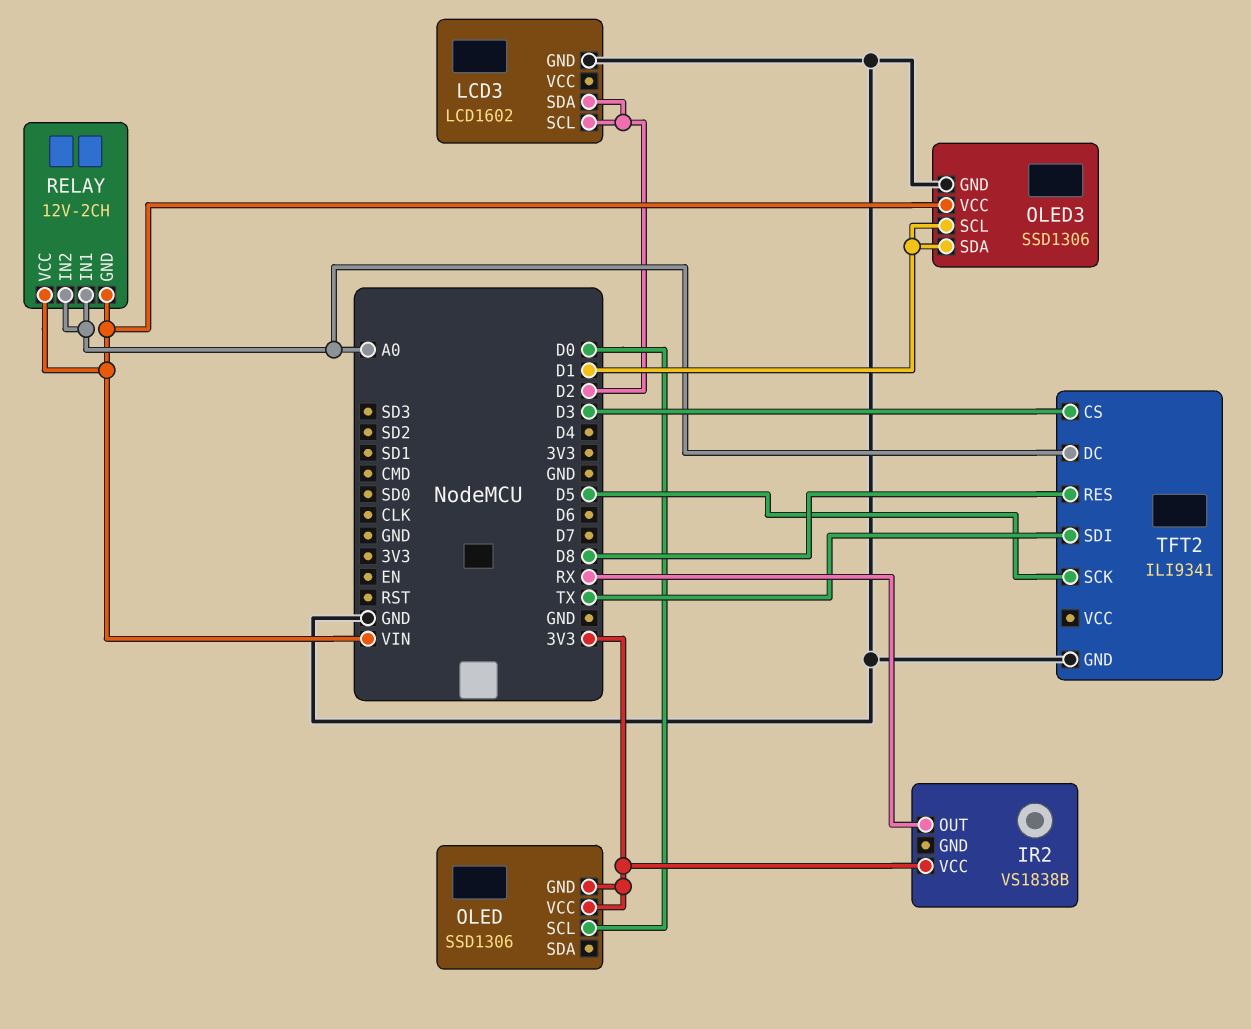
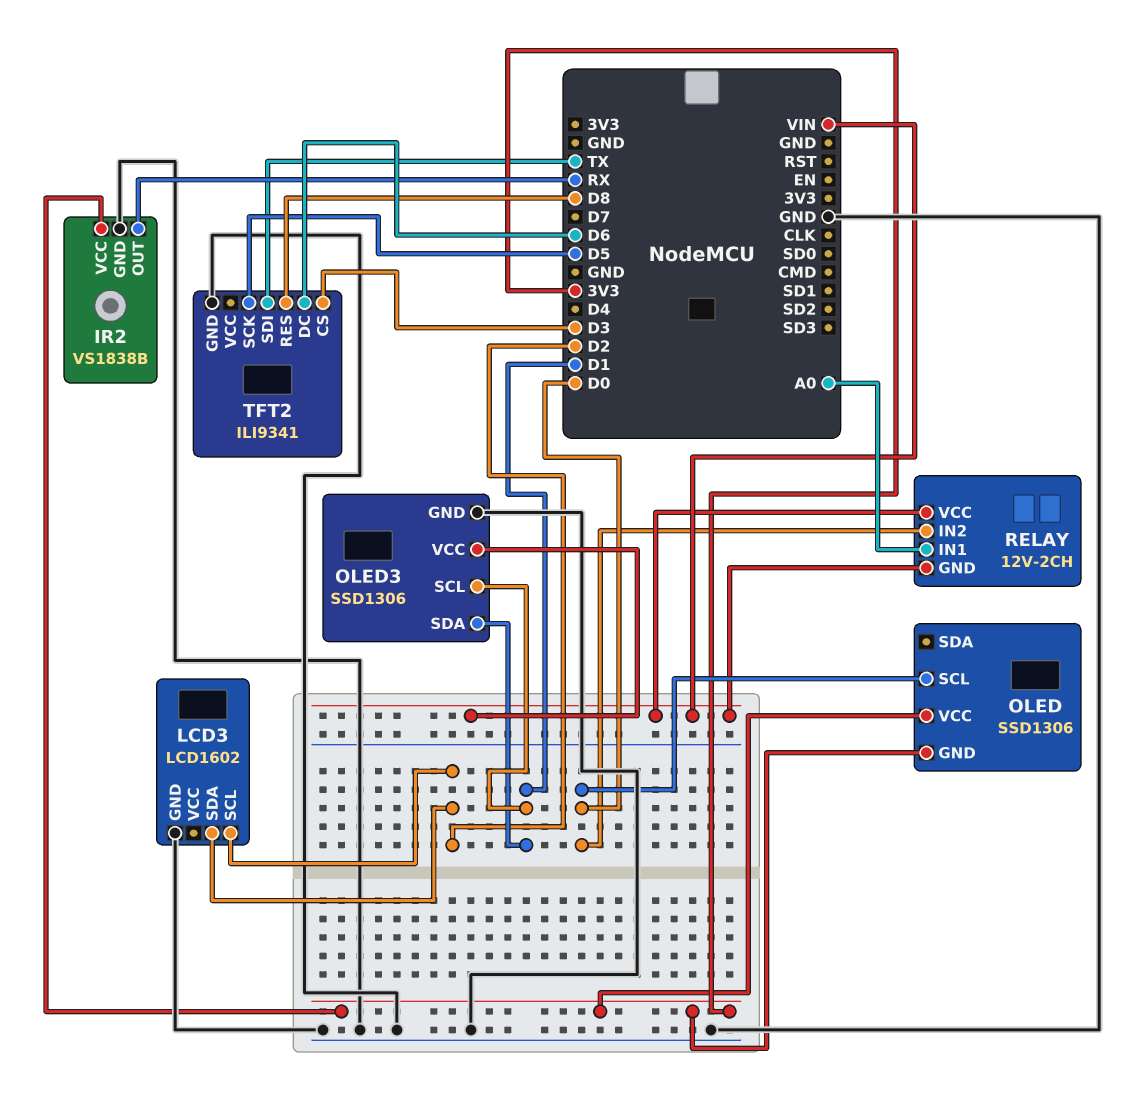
IR2 pin GND: none -> GND
RELAY pin IN2: A0 -> D0
TFT2 pin DC: A0 -> D6

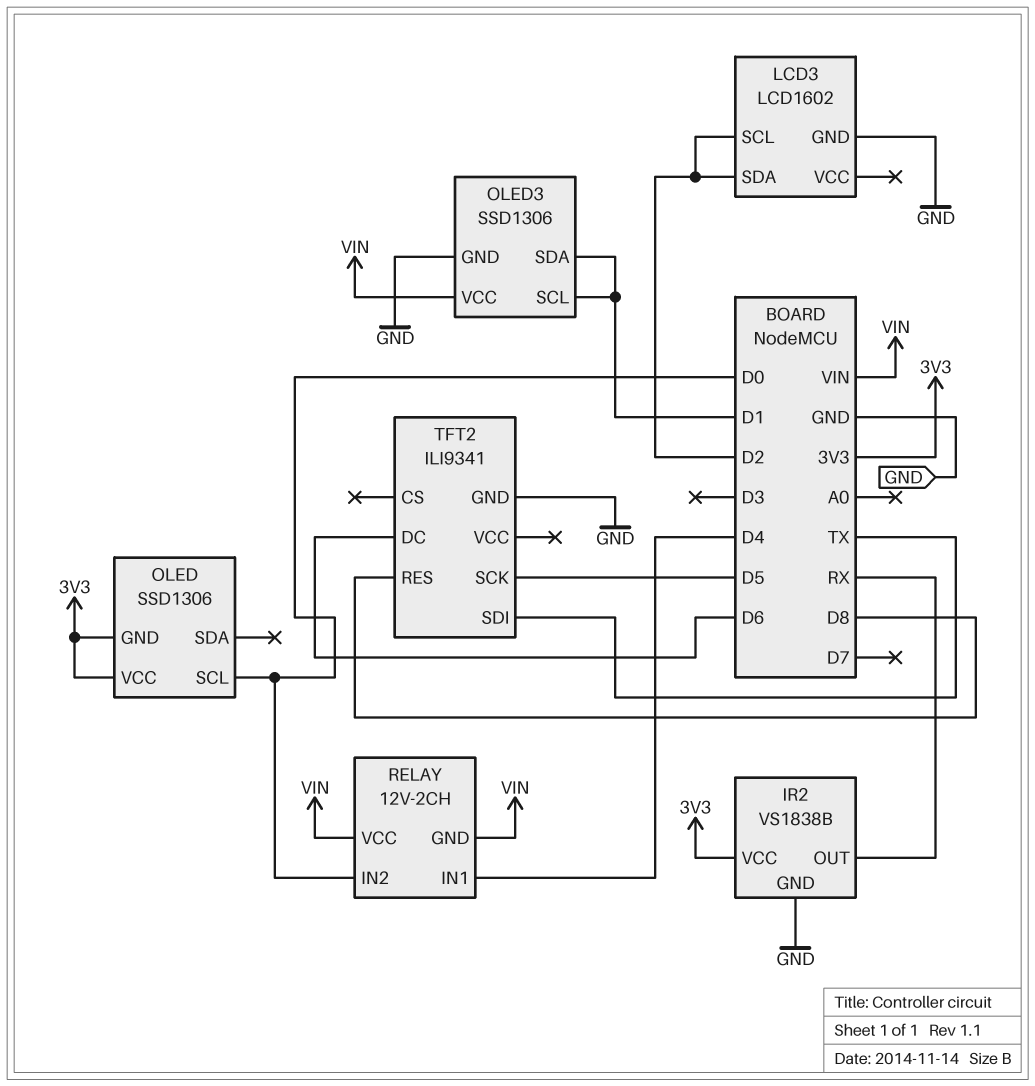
RELAY pin IN1: A0 -> D4
TFT2 pin CS: D3 -> none

